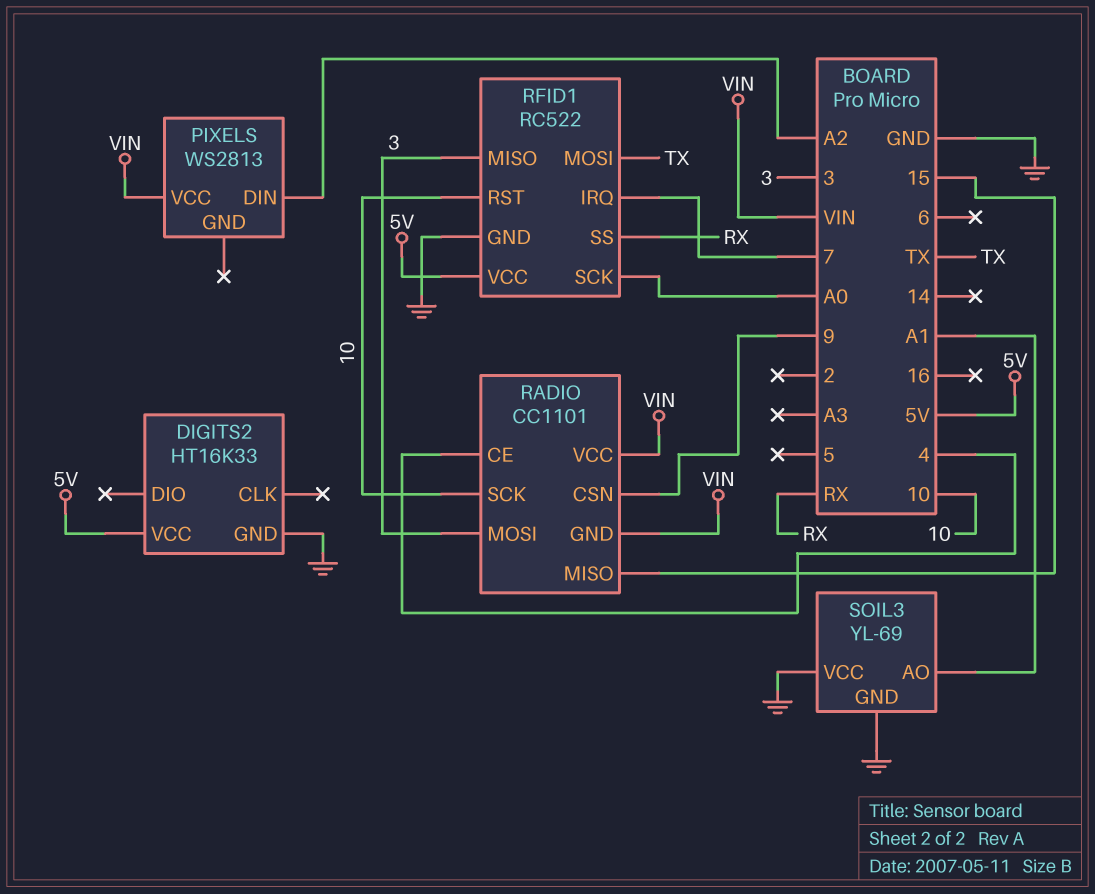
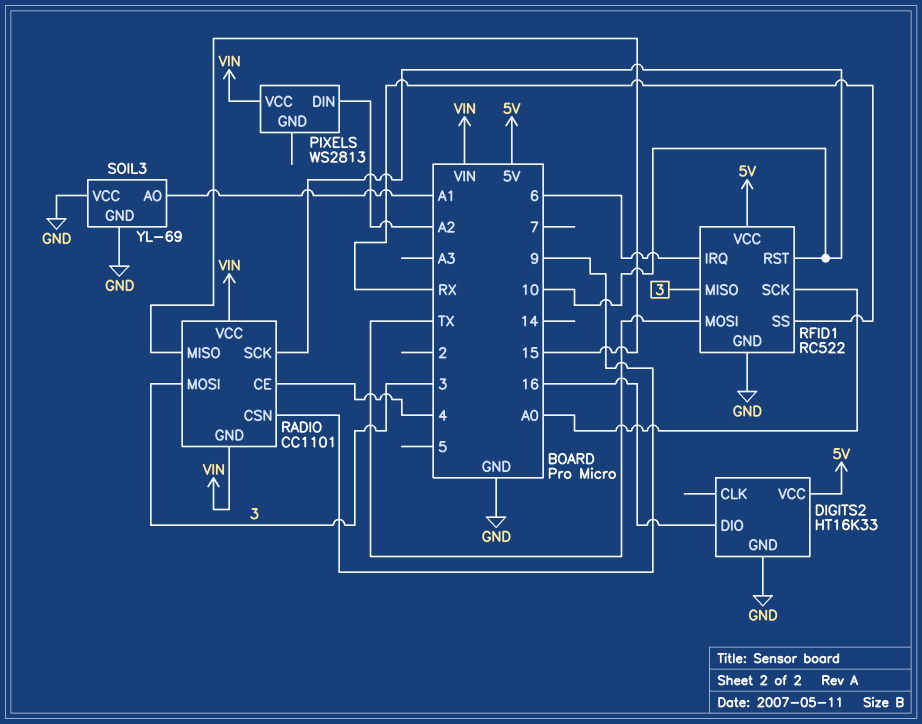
DIGITS2 pin DIO: none -> 16
RFID1 pin IRQ: 7 -> 6

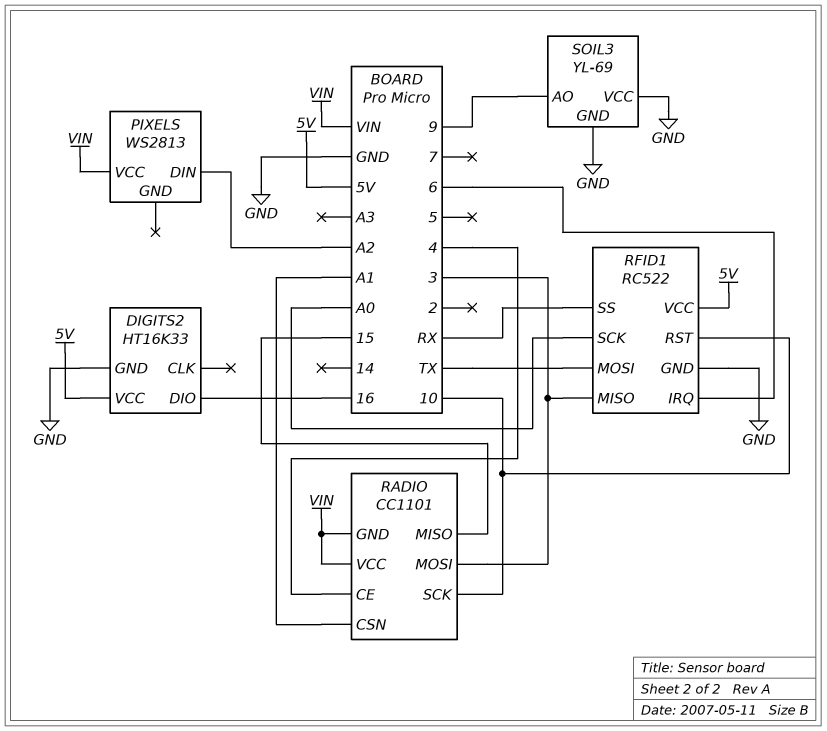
RADIO pin CSN: 9 -> A1
SOIL3 pin AO: A1 -> 9

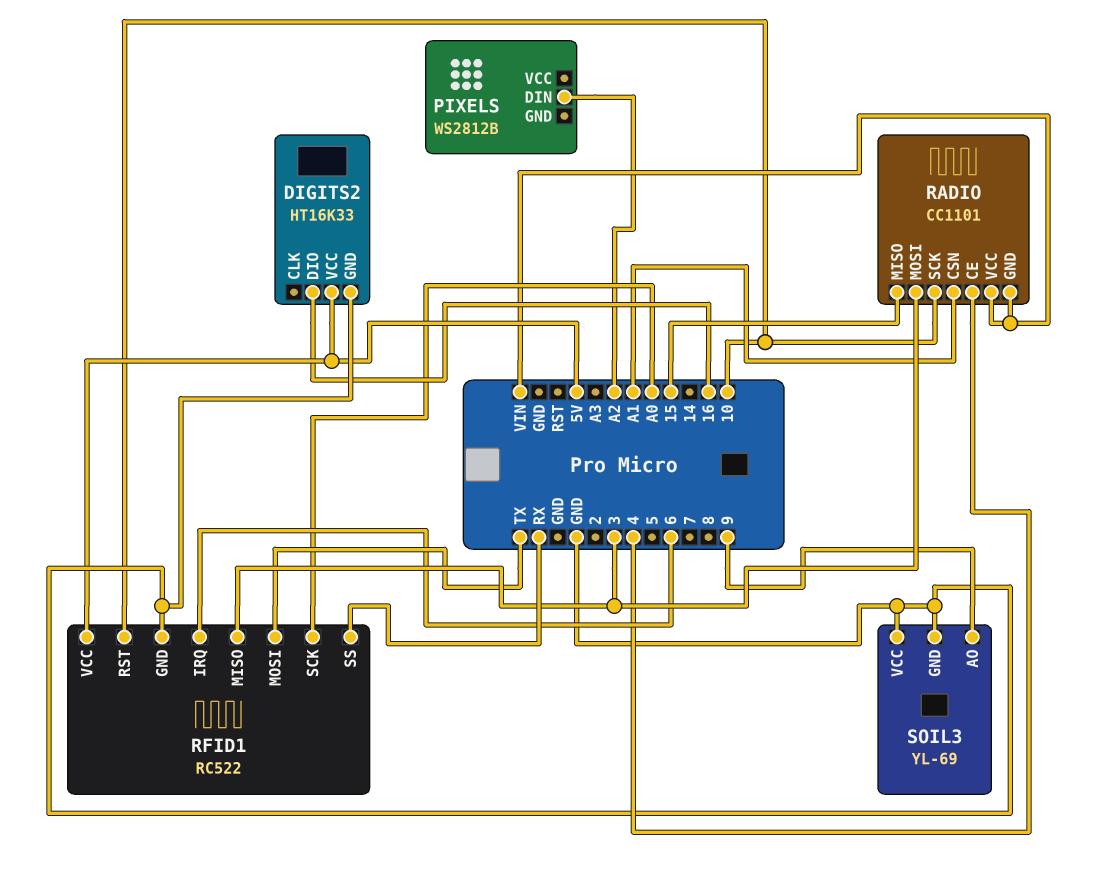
PIXELS: WS2813 -> WS2812B
PIXELS pin VCC: VIN -> none

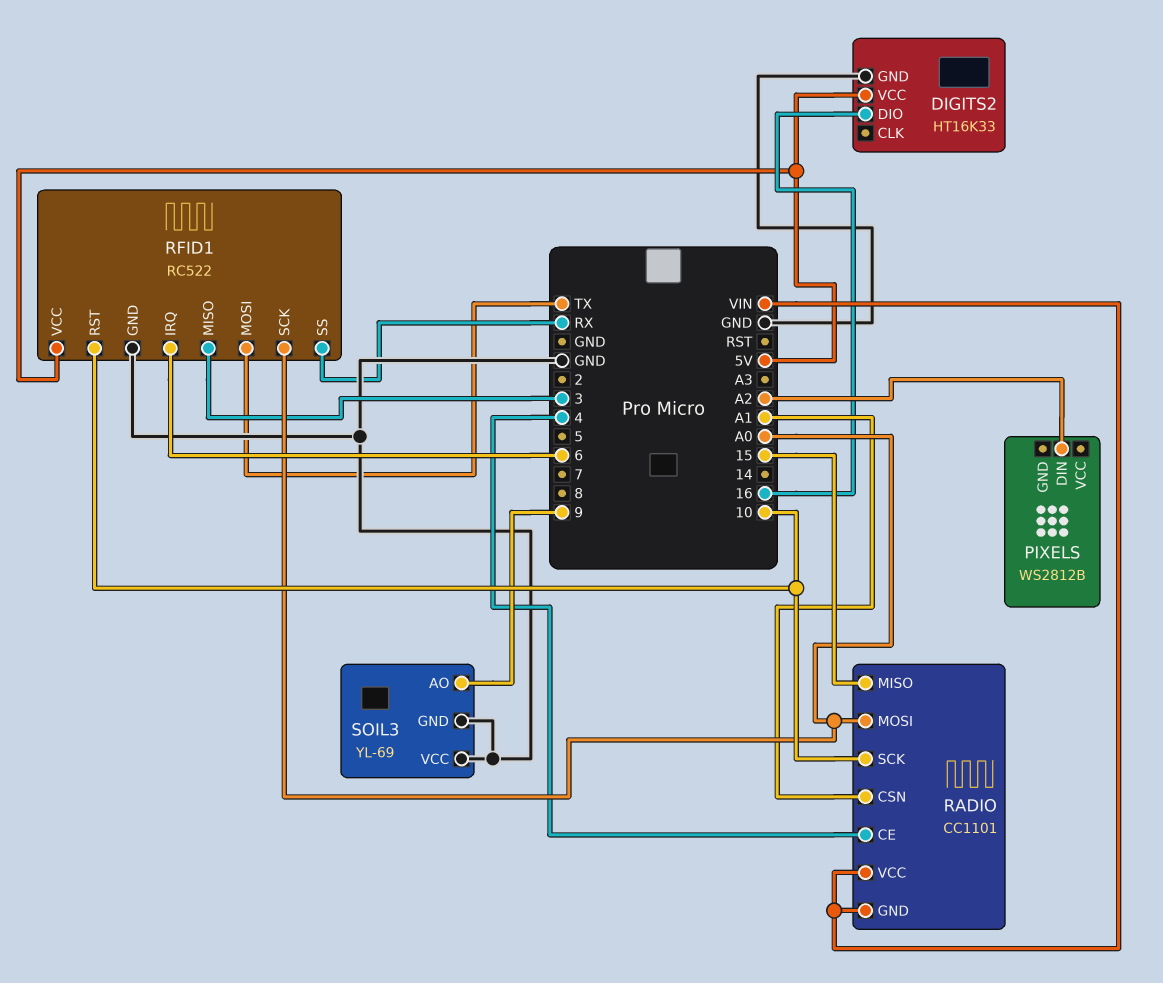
RADIO pin MOSI: 3 -> A0

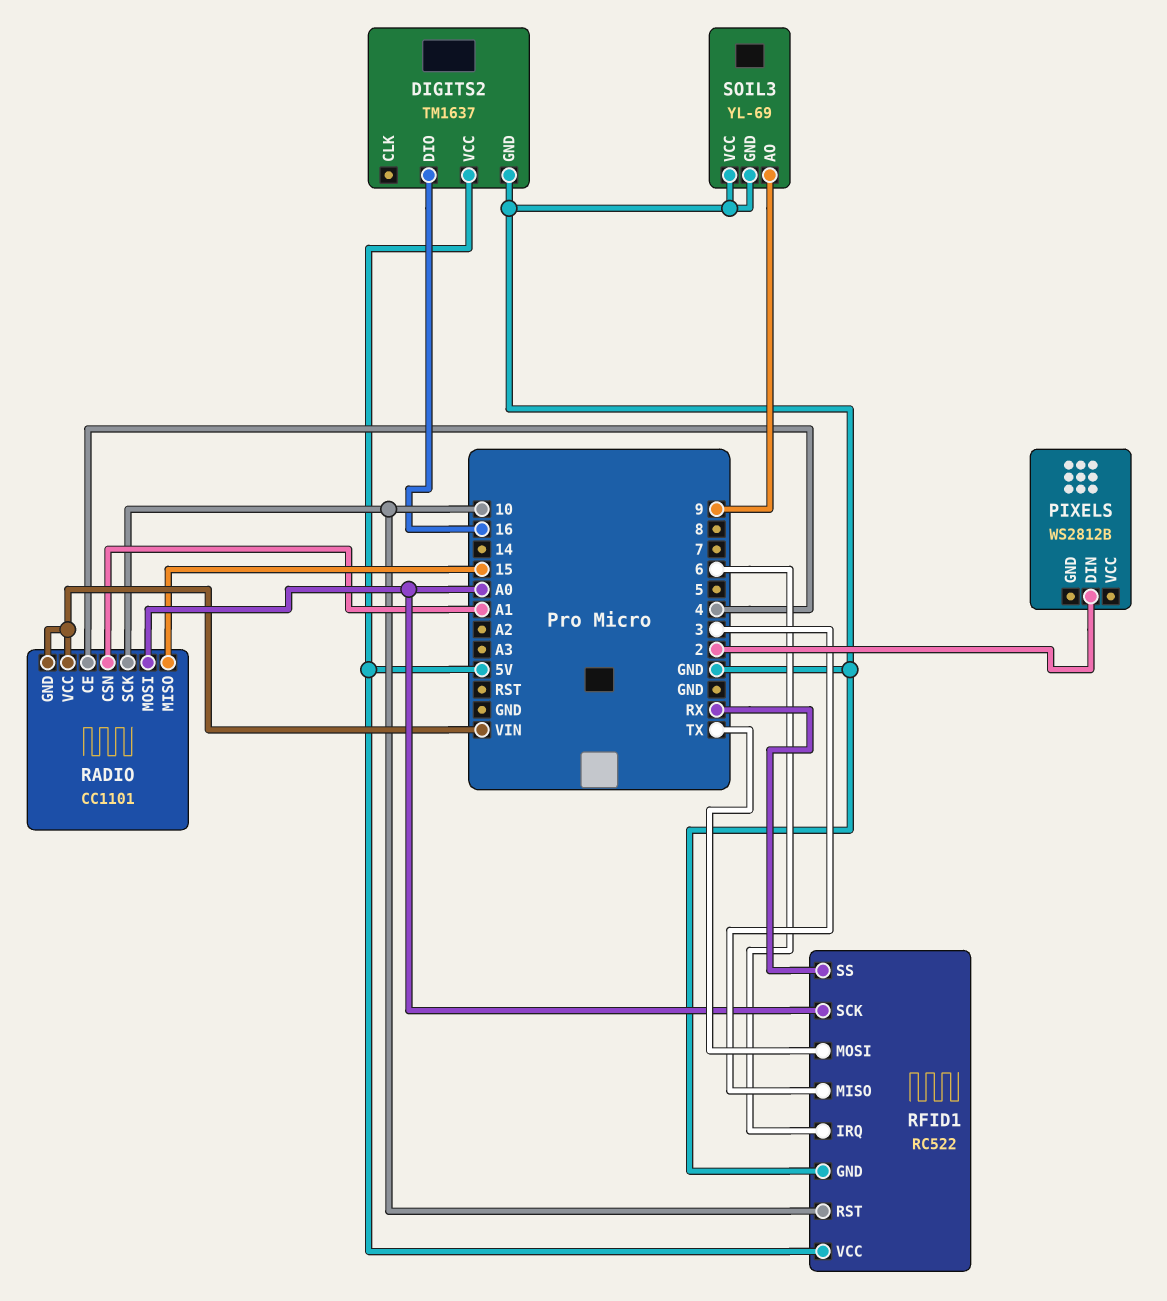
DIGITS2: HT16K33 -> TM1637
PIXELS pin DIN: A2 -> 2

